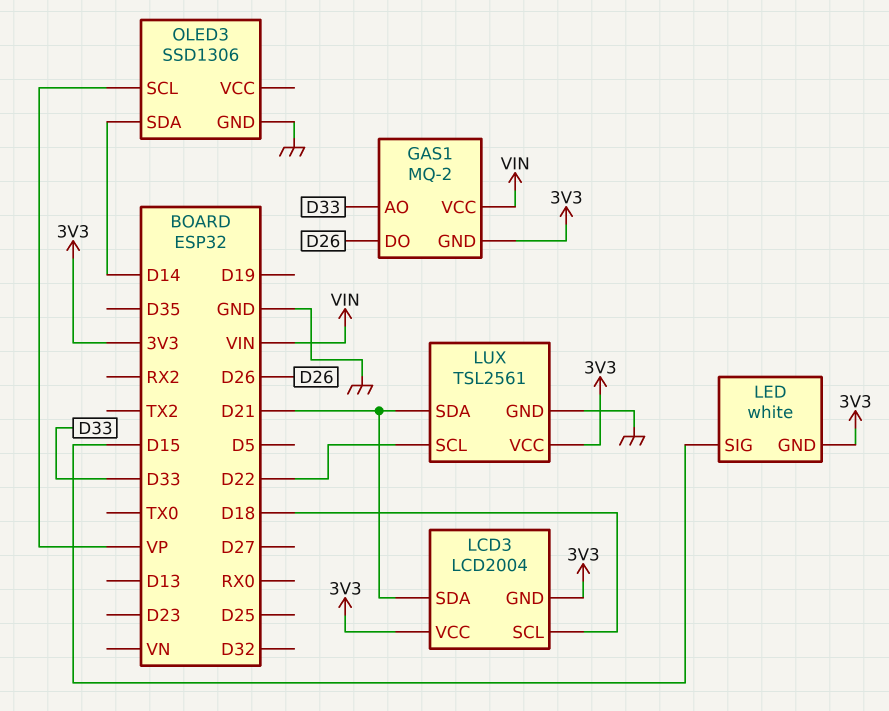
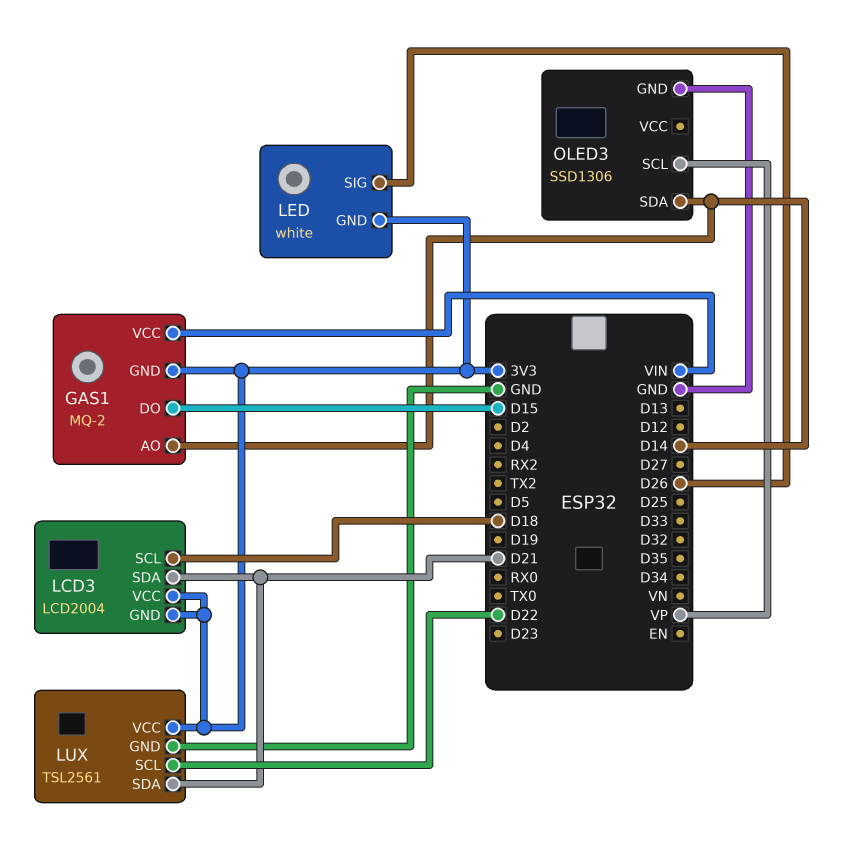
GAS1 pin AO: D33 -> D14
GAS1 pin DO: D26 -> D15
LED pin SIG: D15 -> D26

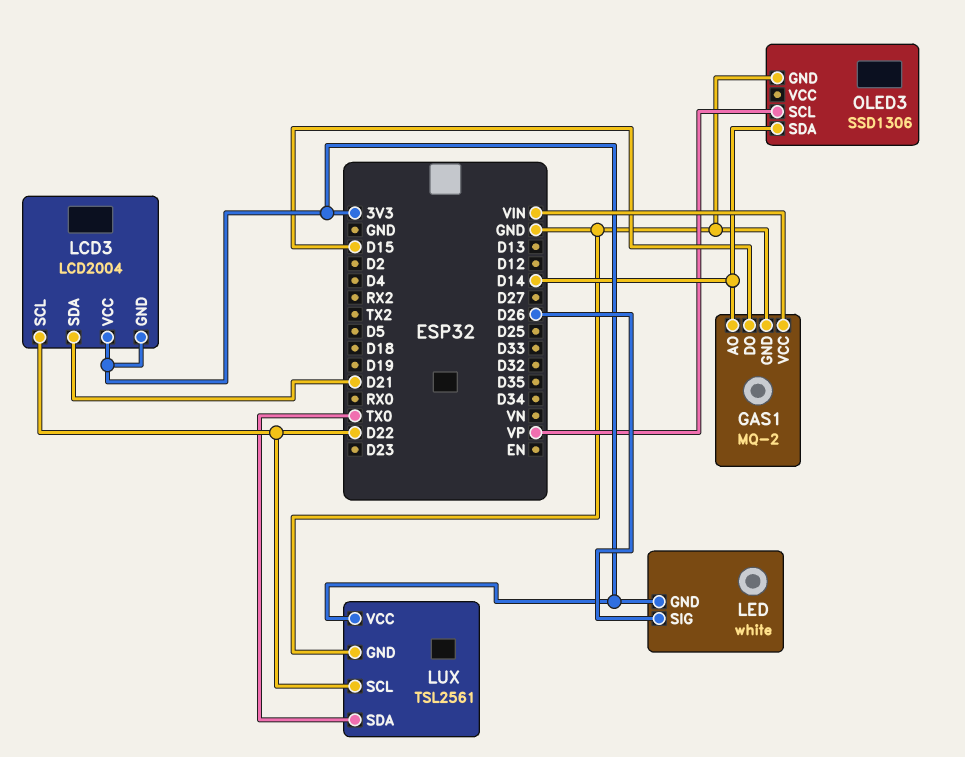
GAS1 pin GND: 3V3 -> GND
LCD3 pin SCL: D18 -> D22
LUX pin SDA: D21 -> TX0

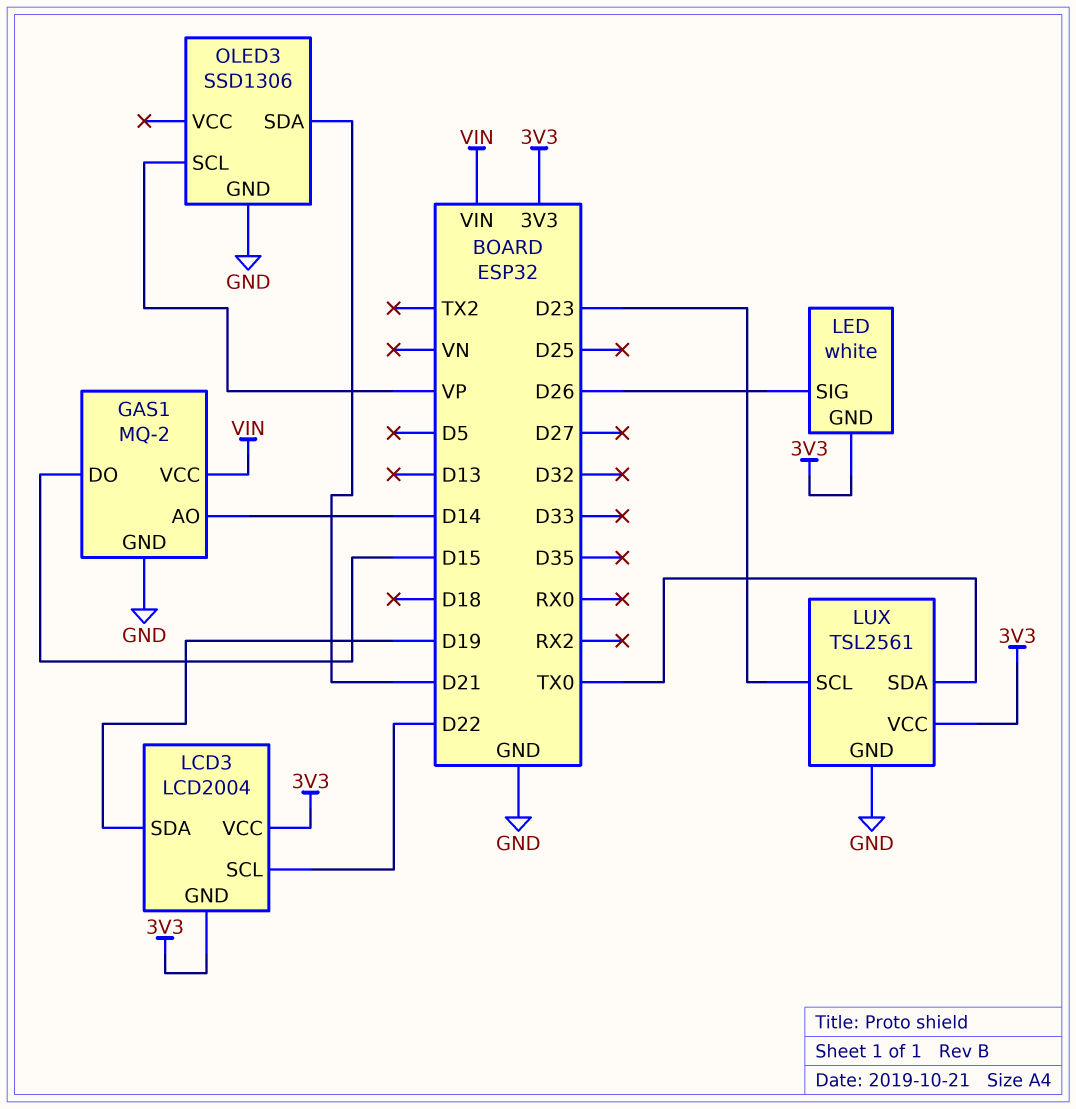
LCD3 pin SDA: D21 -> D19
LUX pin SCL: D22 -> D23
OLED3 pin SDA: D14 -> D21

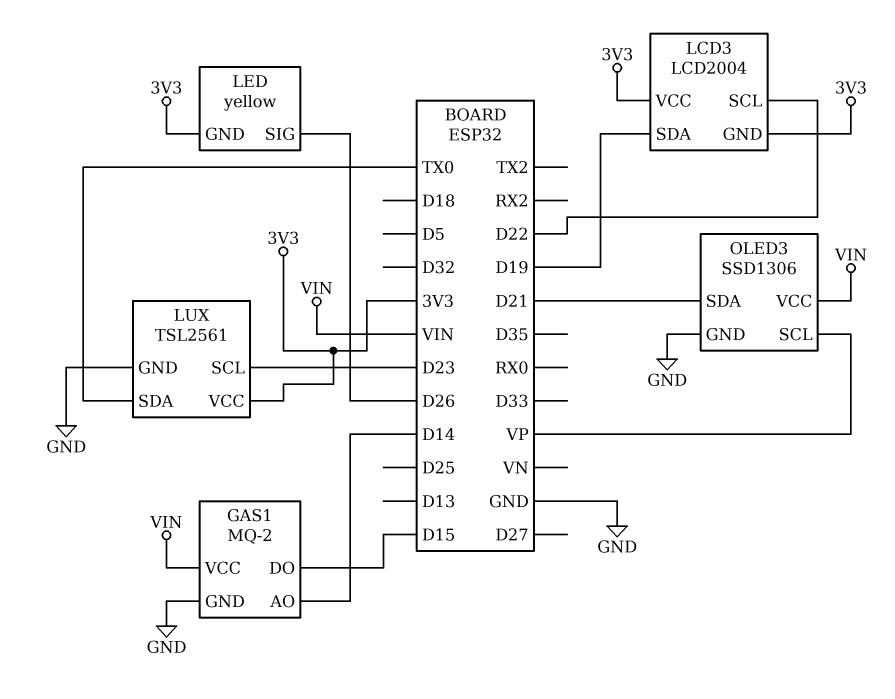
LED: white -> yellow
OLED3 pin VCC: none -> VIN

